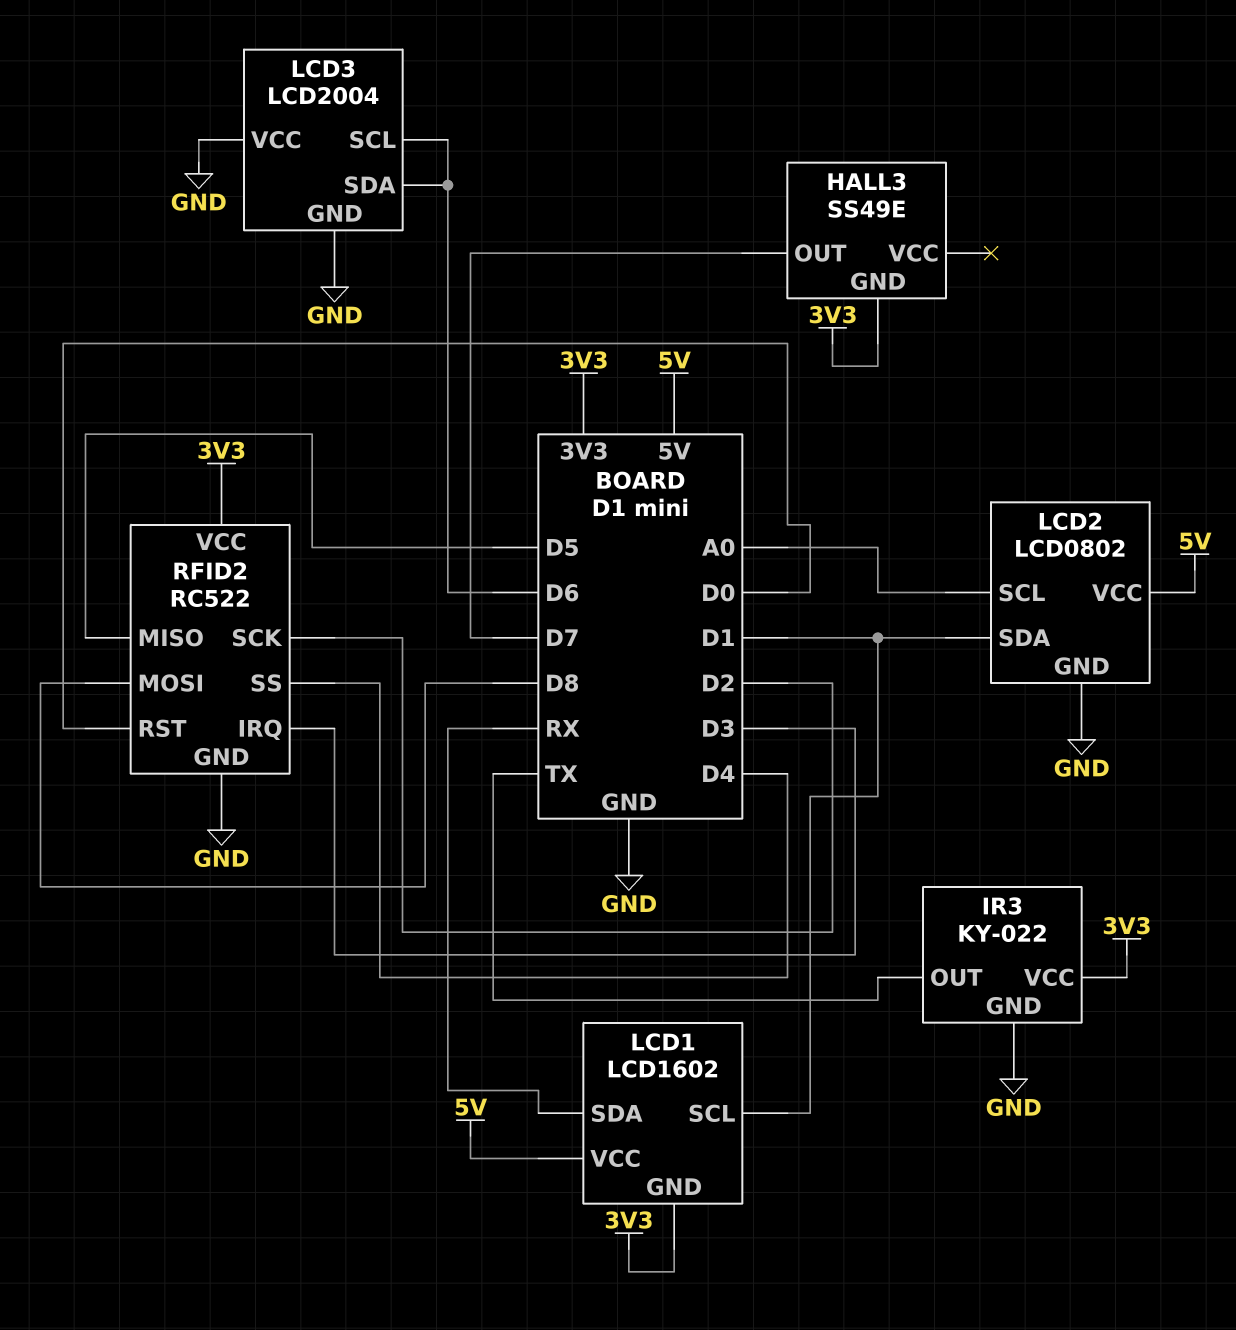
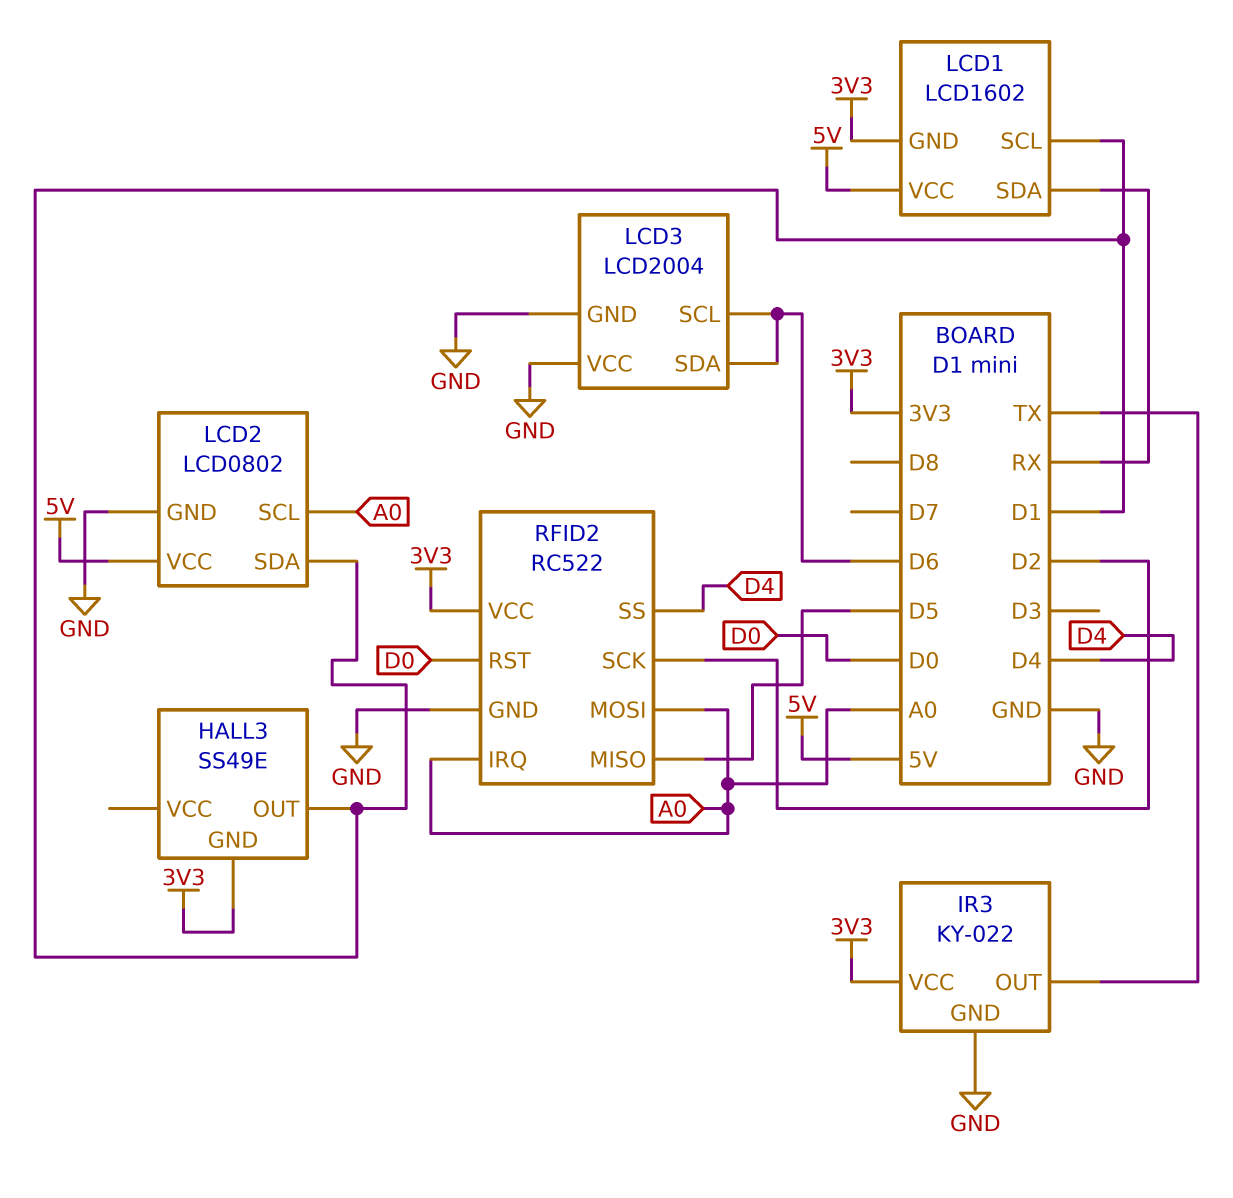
HALL3 pin OUT: D7 -> D1
RFID2 pin IRQ: D3 -> A0
RFID2 pin MOSI: D8 -> A0

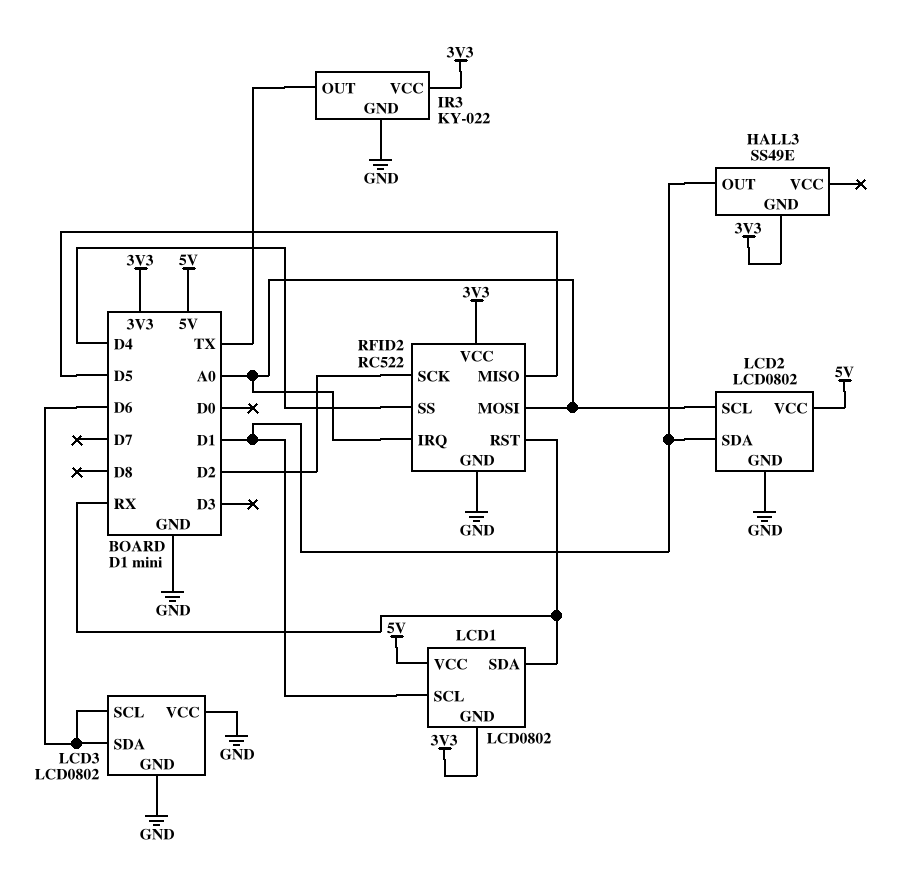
LCD1: LCD1602 -> LCD0802
LCD3: LCD2004 -> LCD0802
RFID2 pin RST: D0 -> RX

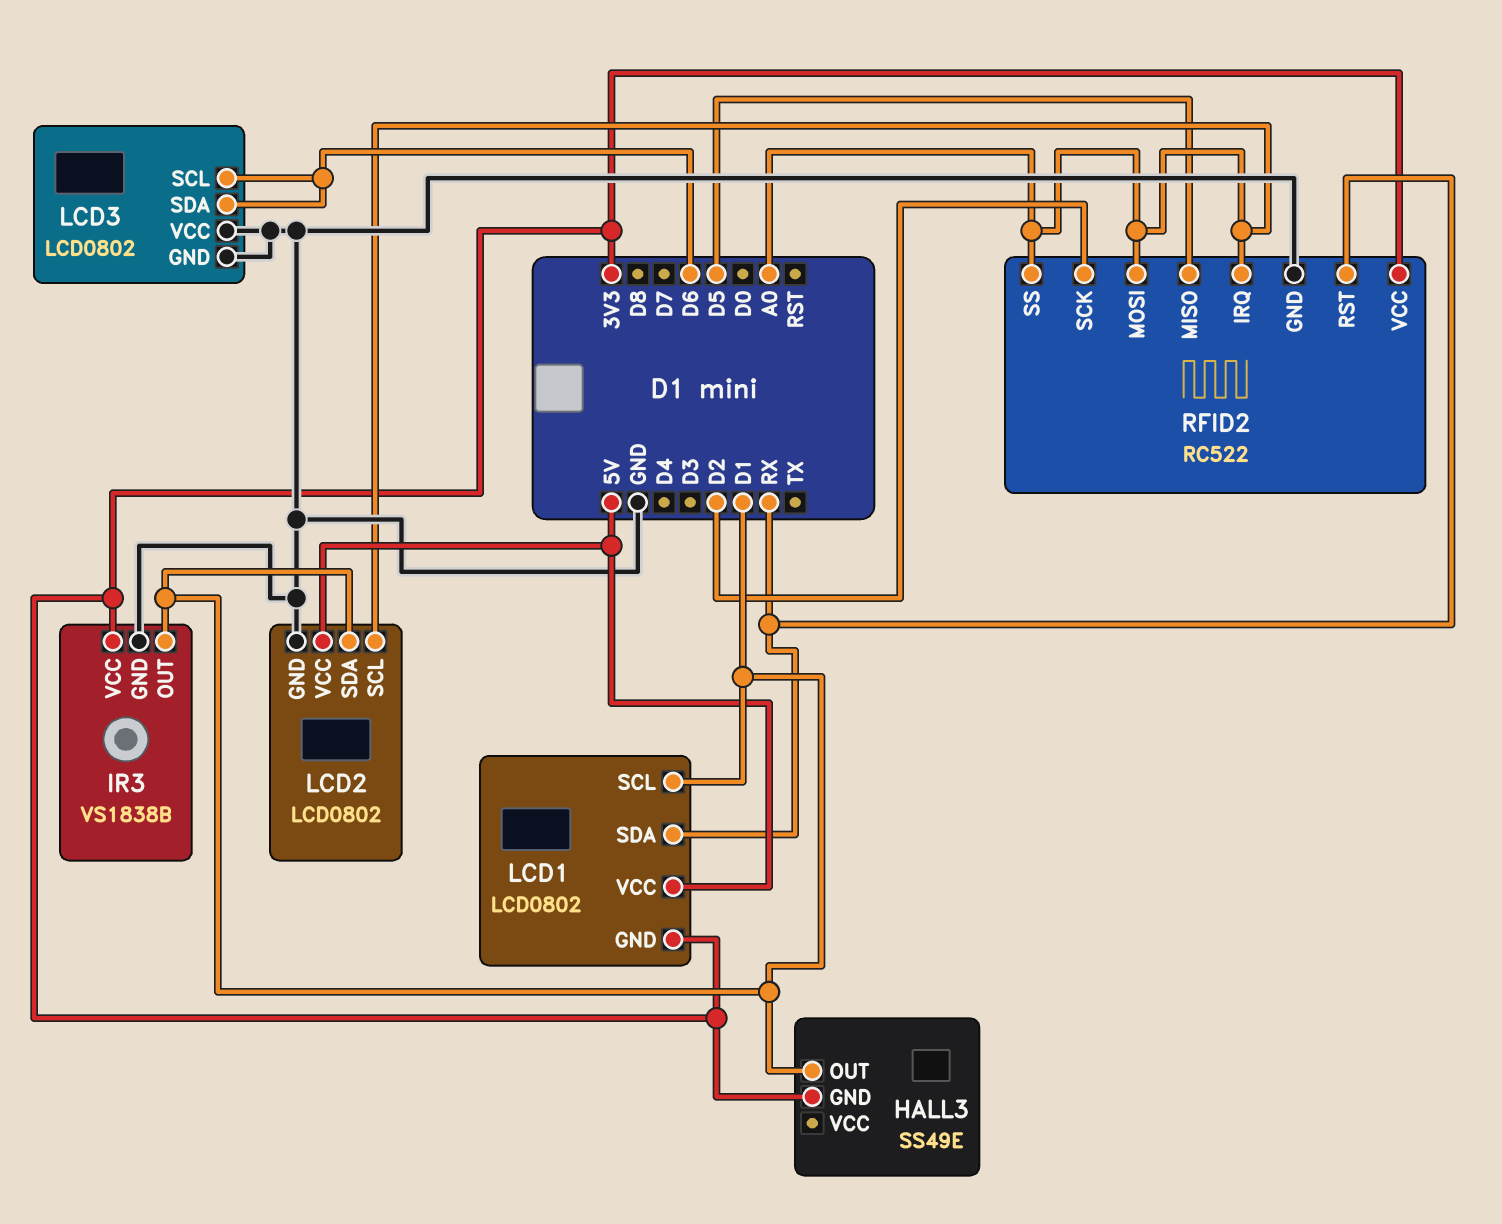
IR3: KY-022 -> VS1838B
IR3 pin OUT: TX -> D1
RFID2 pin SS: D4 -> A0

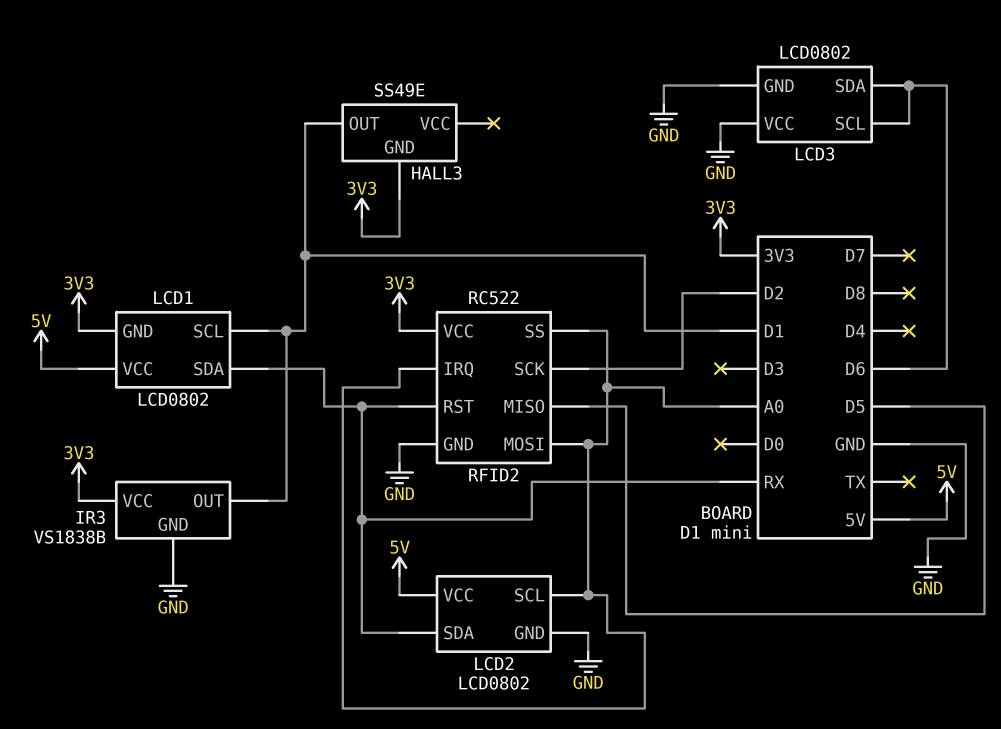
LCD2 pin SDA: D1 -> RX

